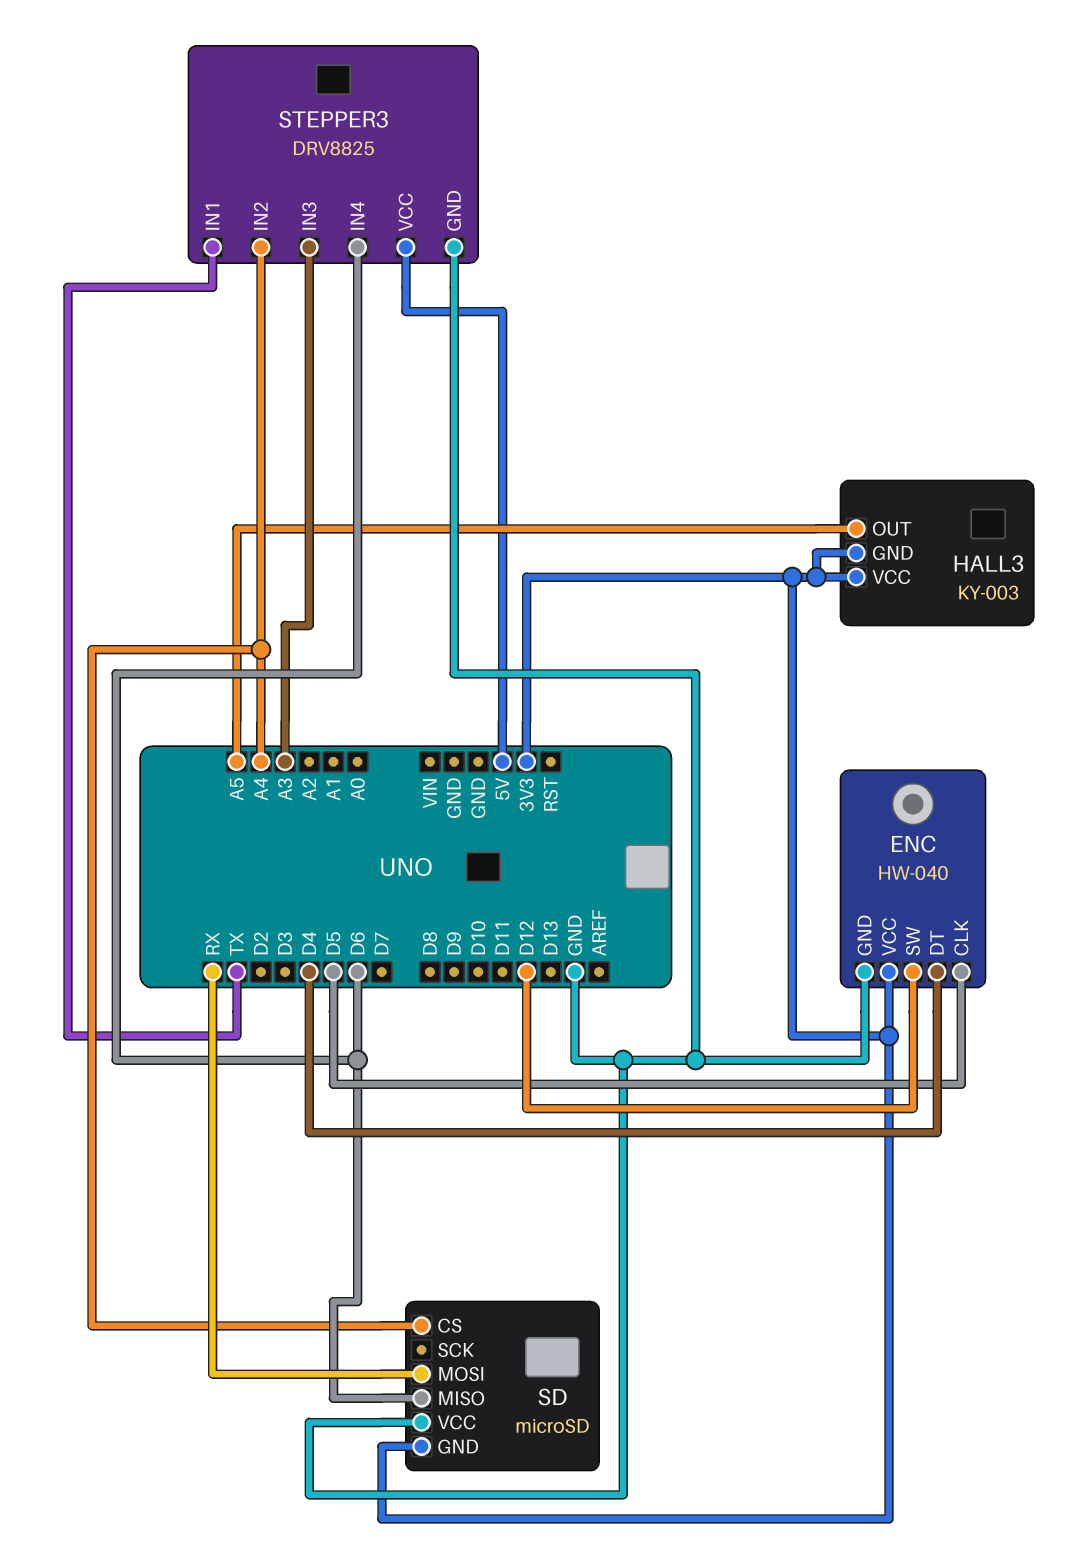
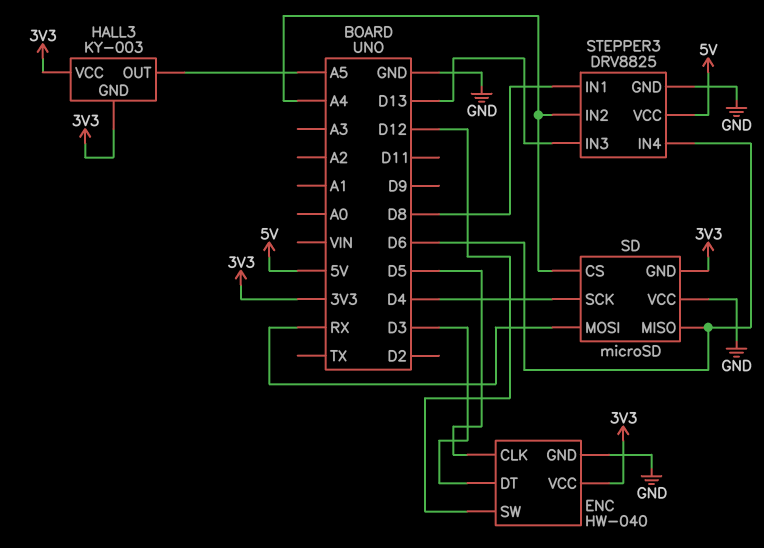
ENC pin DT: D4 -> D3
SD pin SCK: none -> D4
STEPPER3 pin IN1: TX -> D8
STEPPER3 pin IN3: A3 -> D13

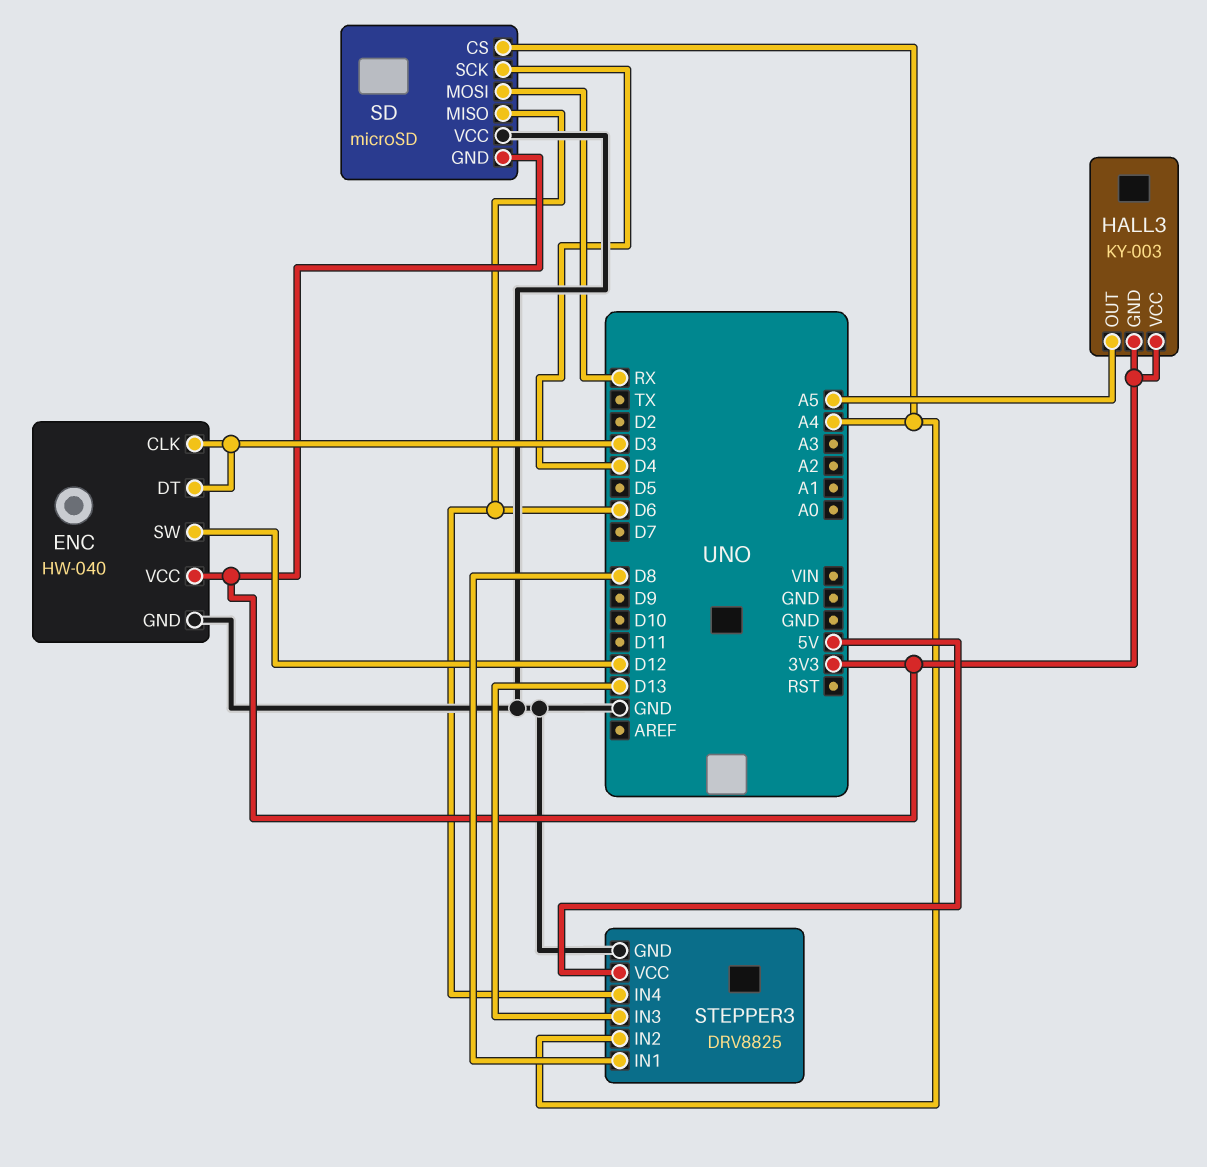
ENC pin CLK: D5 -> D3

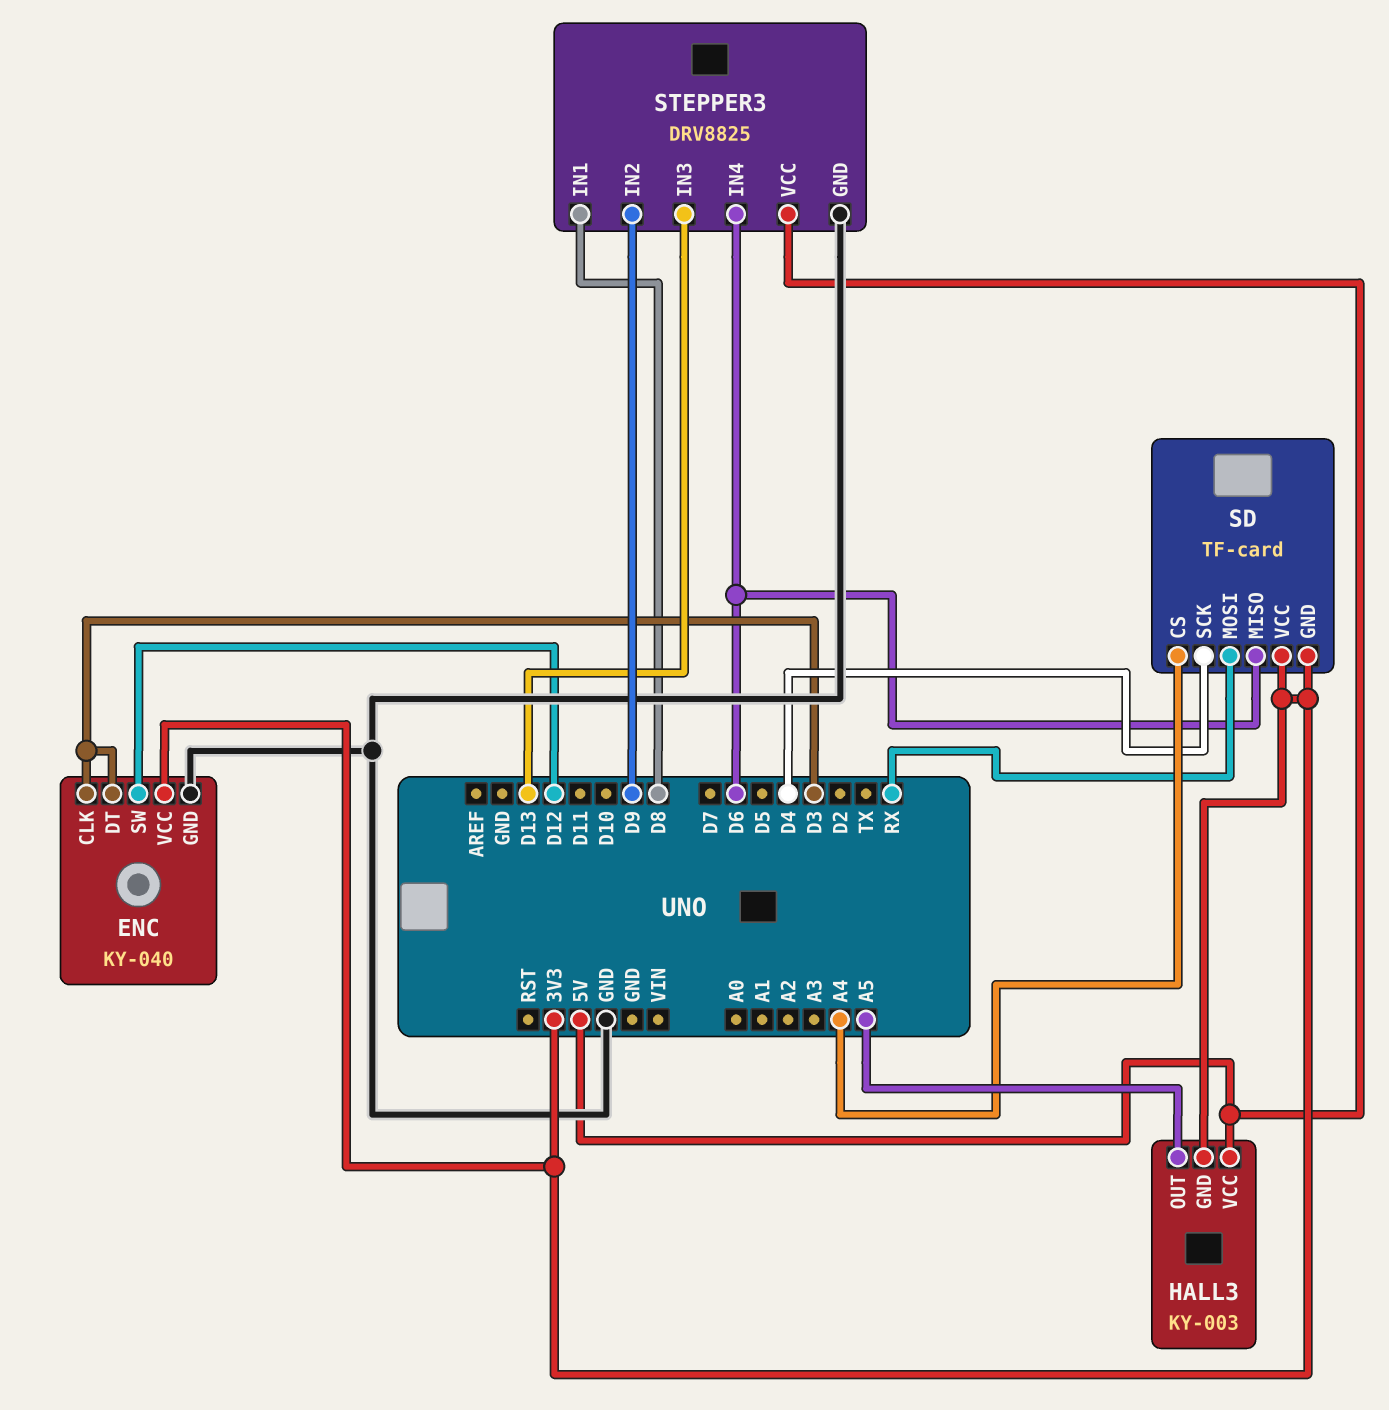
ENC: HW-040 -> KY-040
HALL3 pin VCC: 3V3 -> 5V
SD: microSD -> TF-card
SD pin VCC: GND -> 3V3
STEPPER3 pin IN2: A4 -> D9

